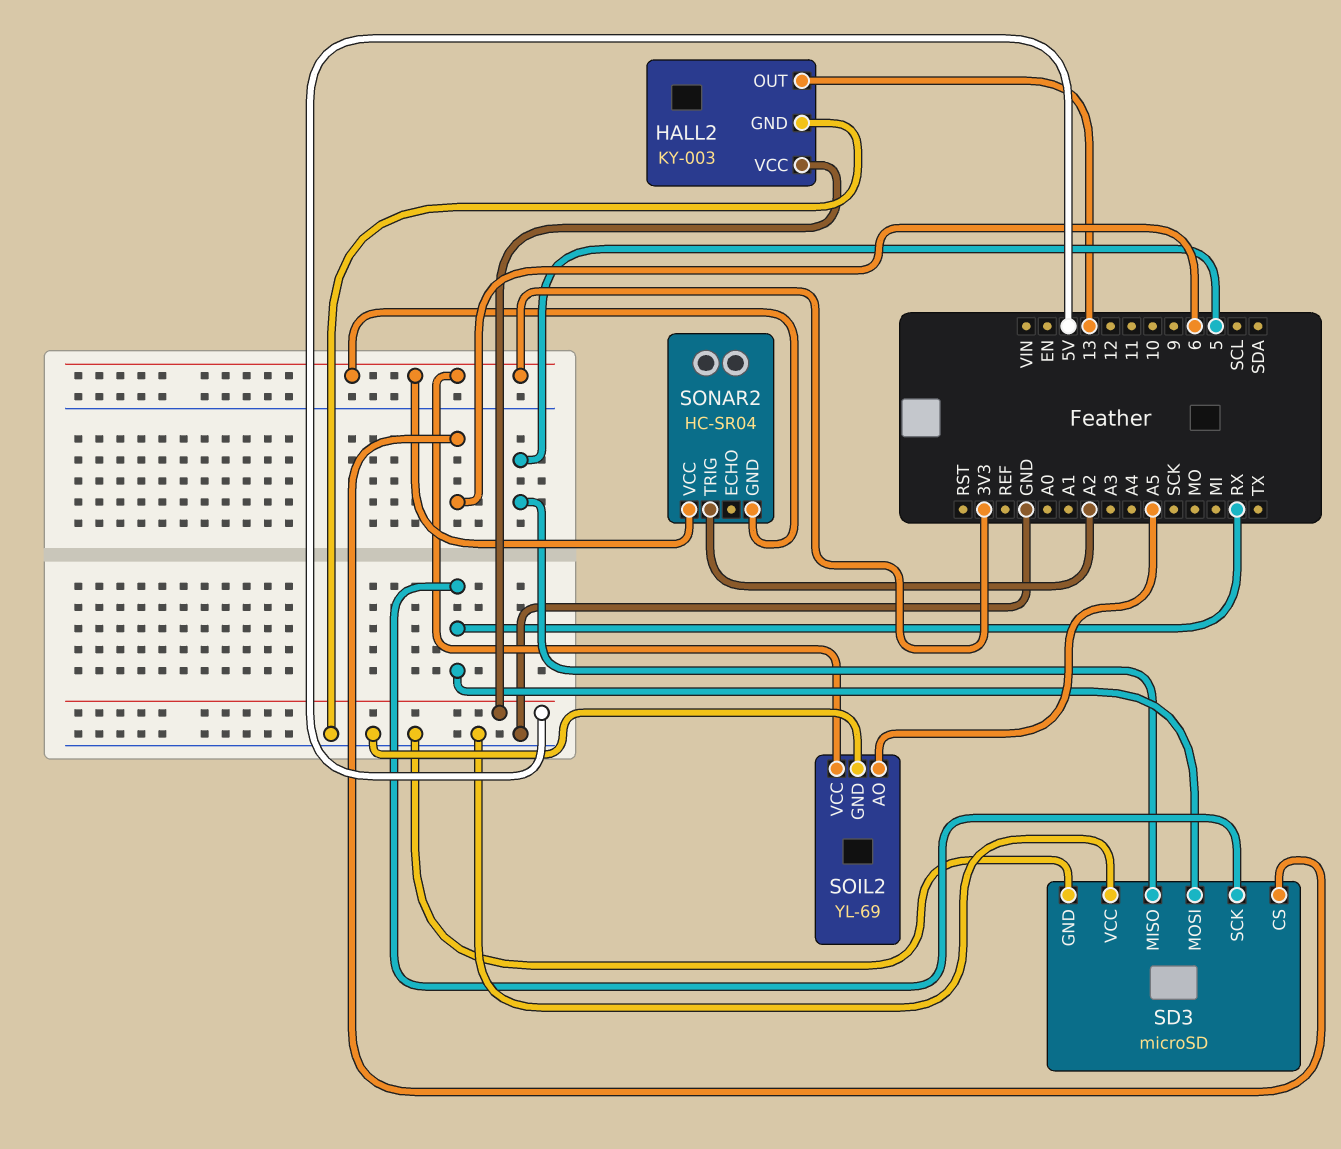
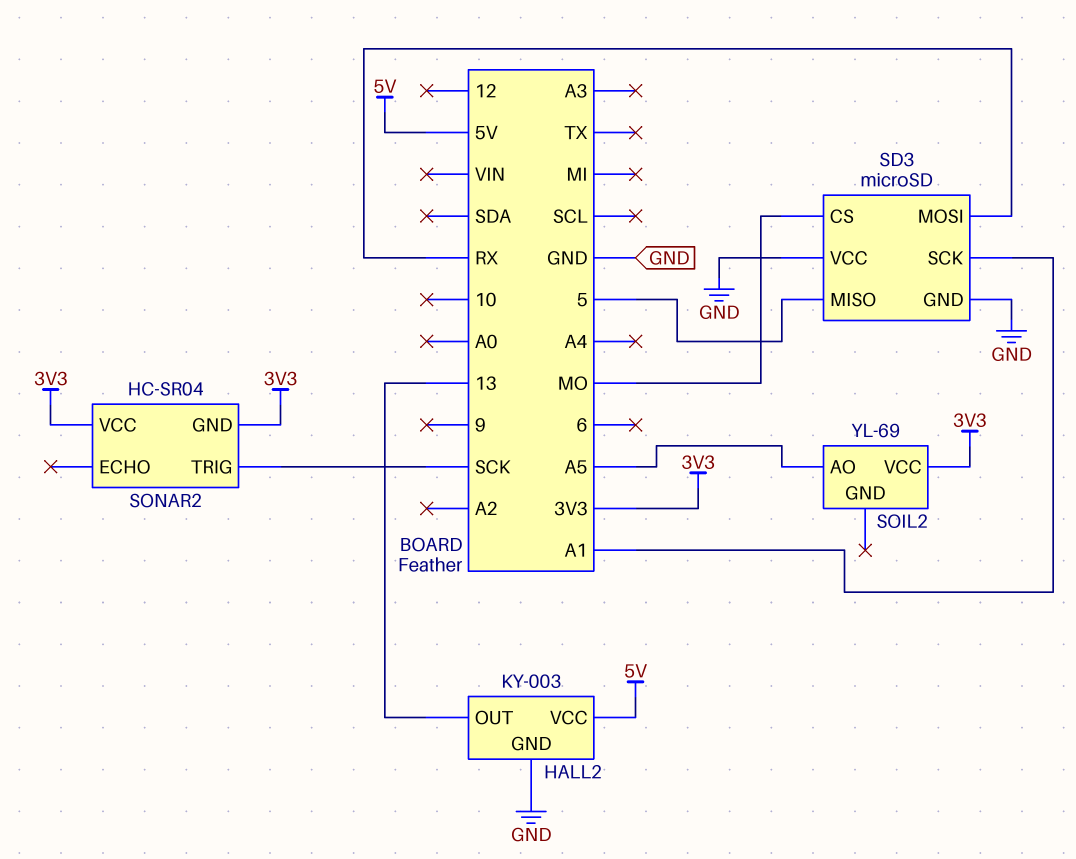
SD3 pin CS: 6 -> MO
SD3 pin SCK: RX -> A1
SOIL2 pin GND: GND -> none
SONAR2 pin TRIG: A2 -> SCK

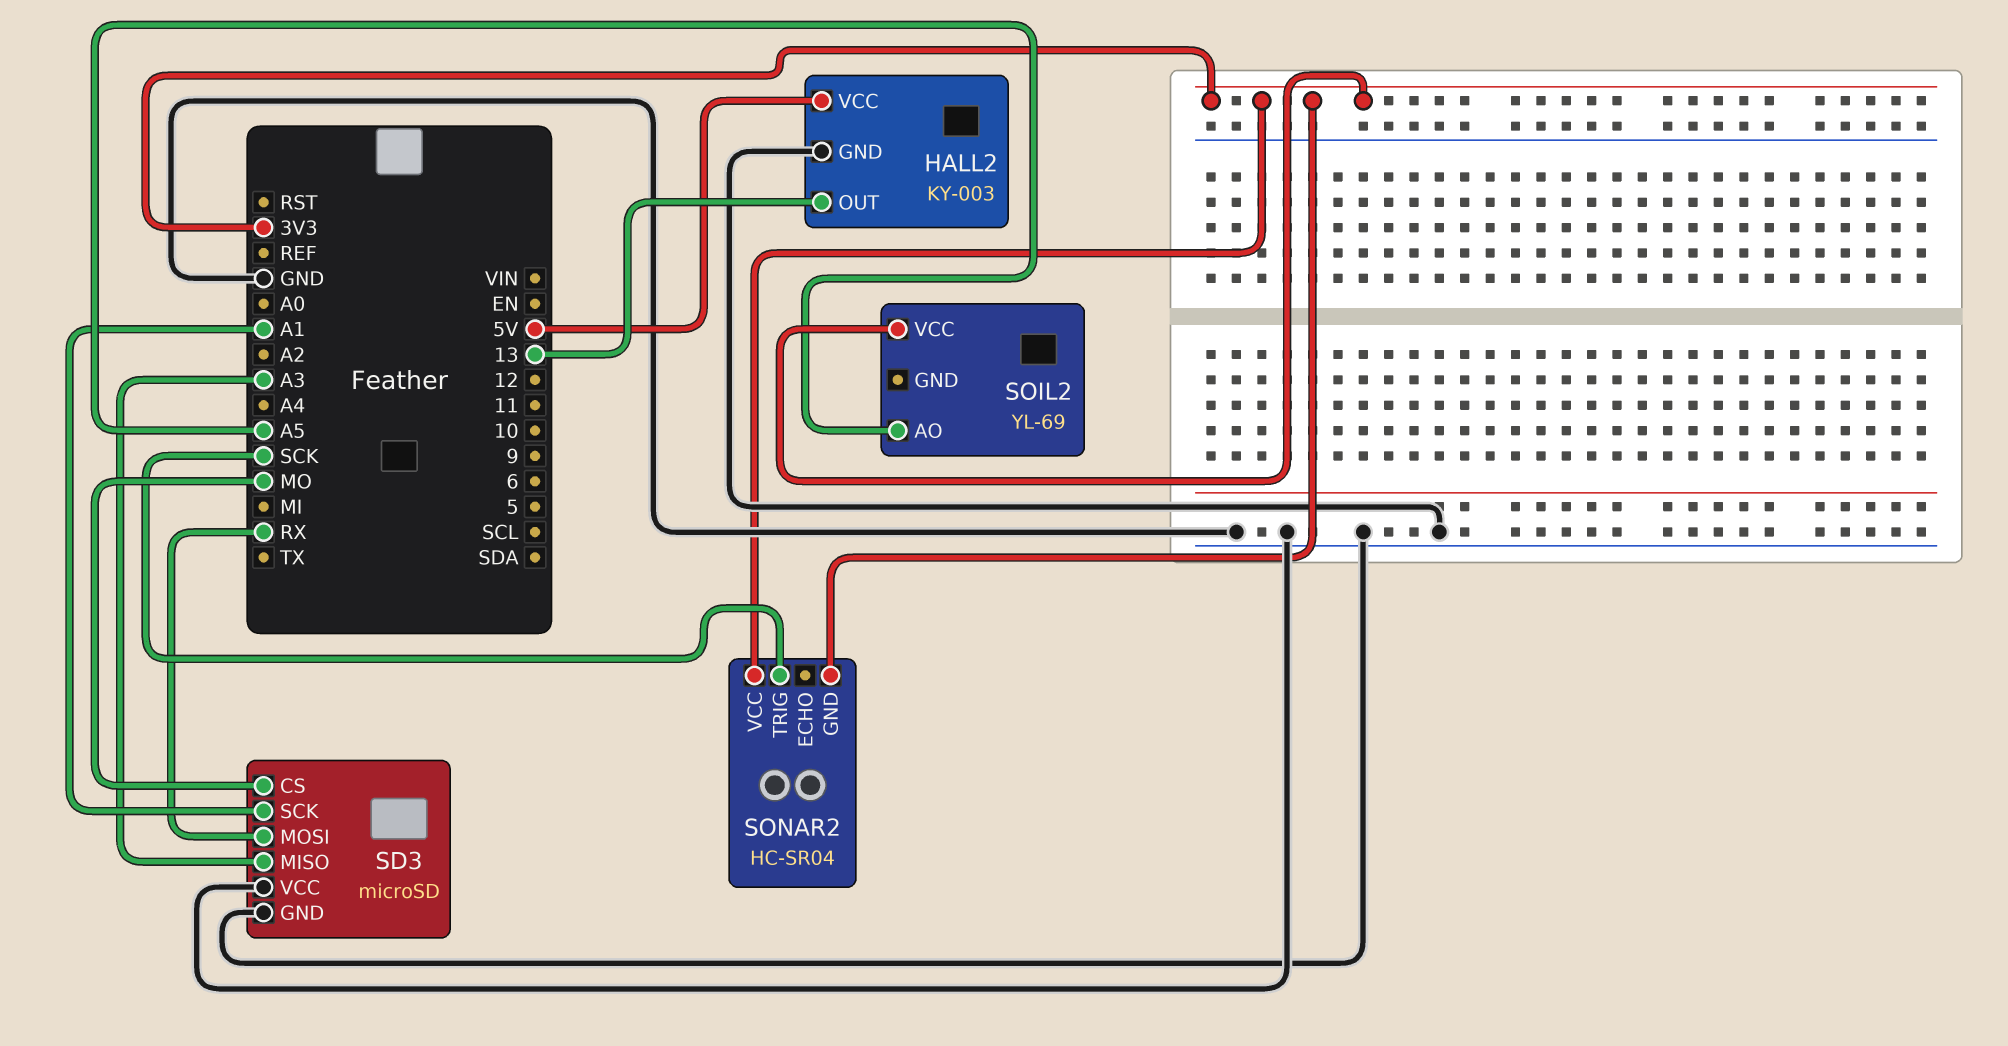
SD3 pin MISO: 5 -> A3

